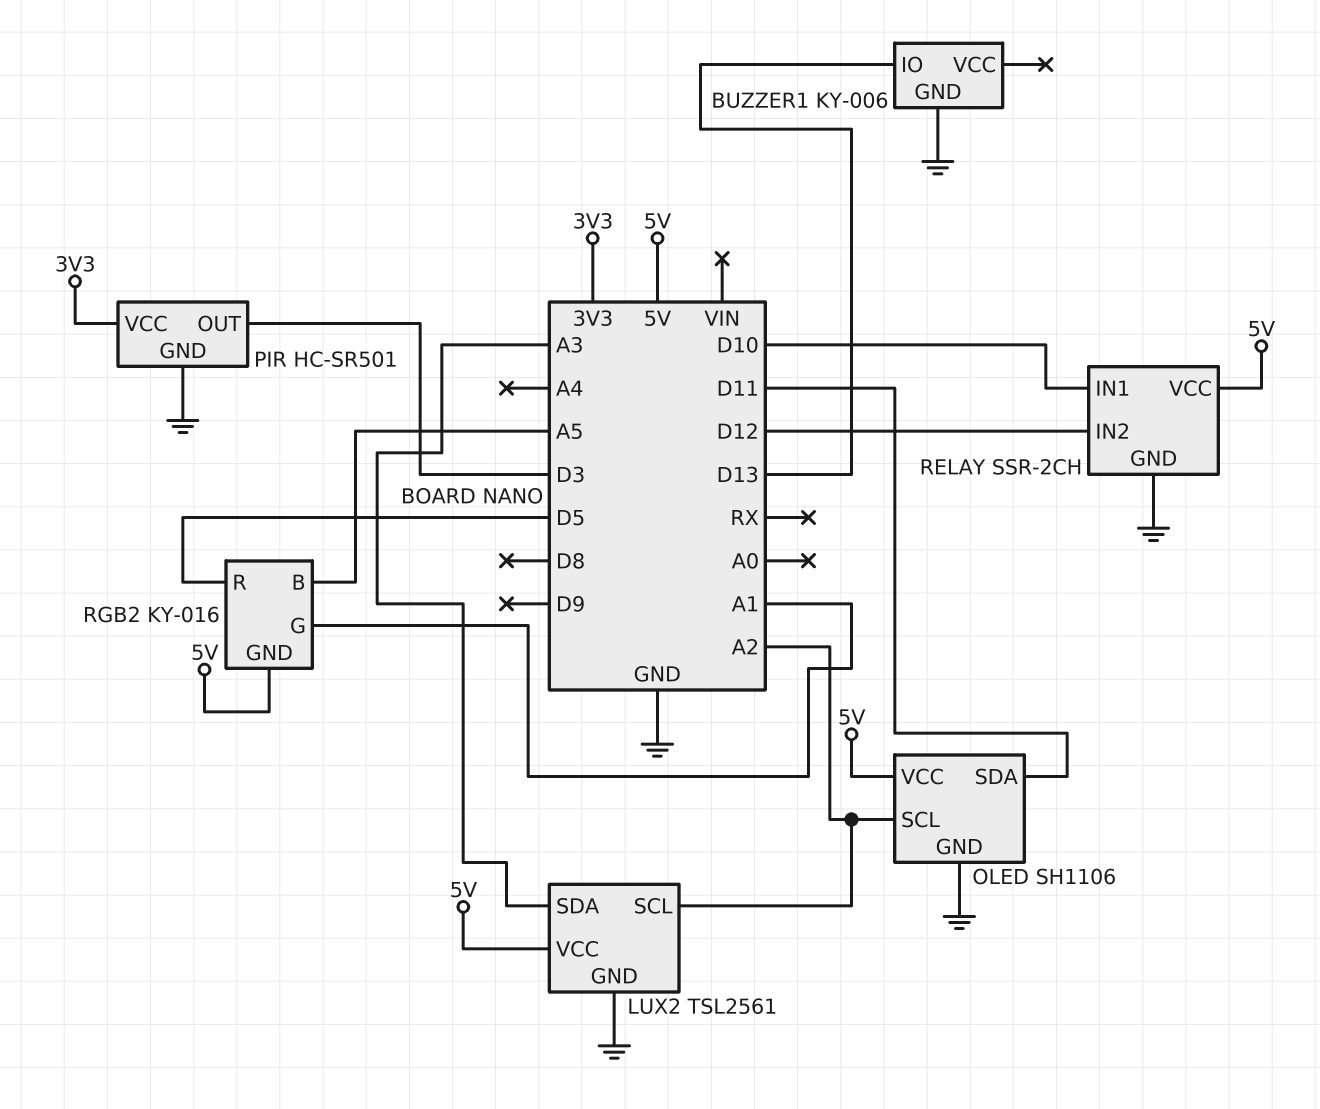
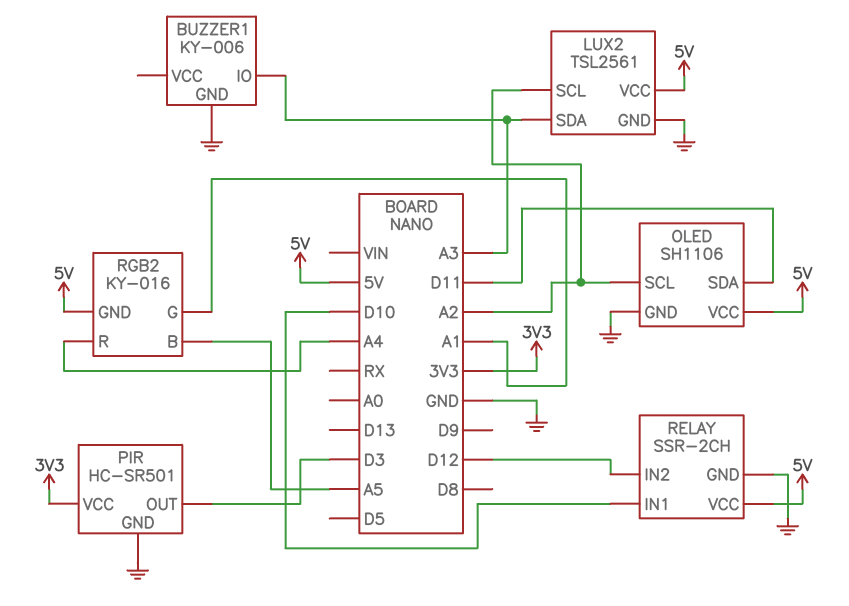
BUZZER1 pin IO: D13 -> A3
RGB2 pin R: D5 -> A4

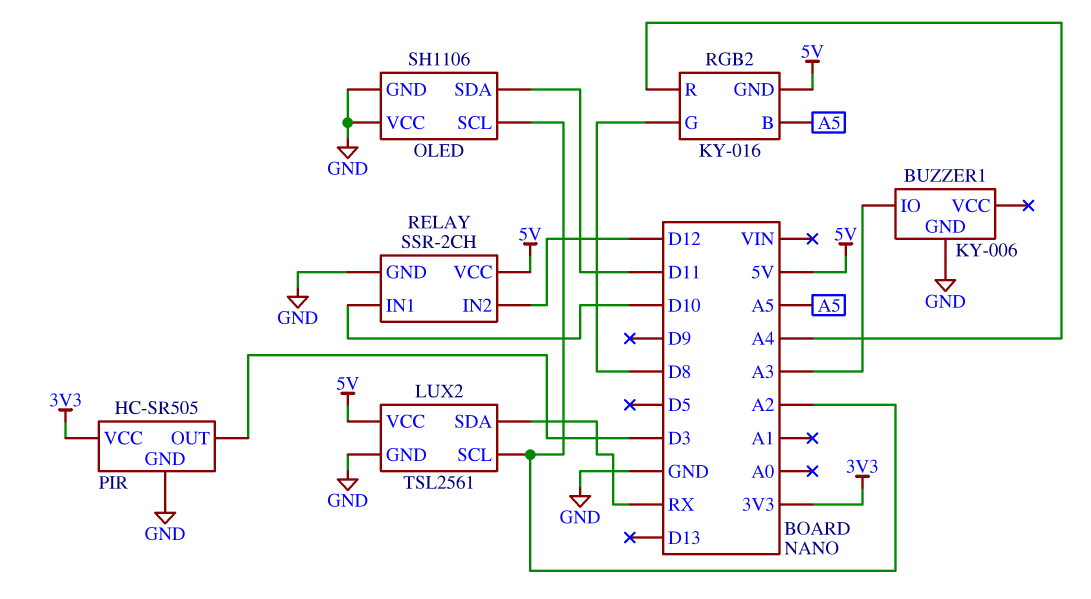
LUX2 pin SDA: A3 -> RX
OLED pin VCC: 5V -> GND
PIR: HC-SR501 -> HC-SR505
RGB2 pin G: A1 -> D8

